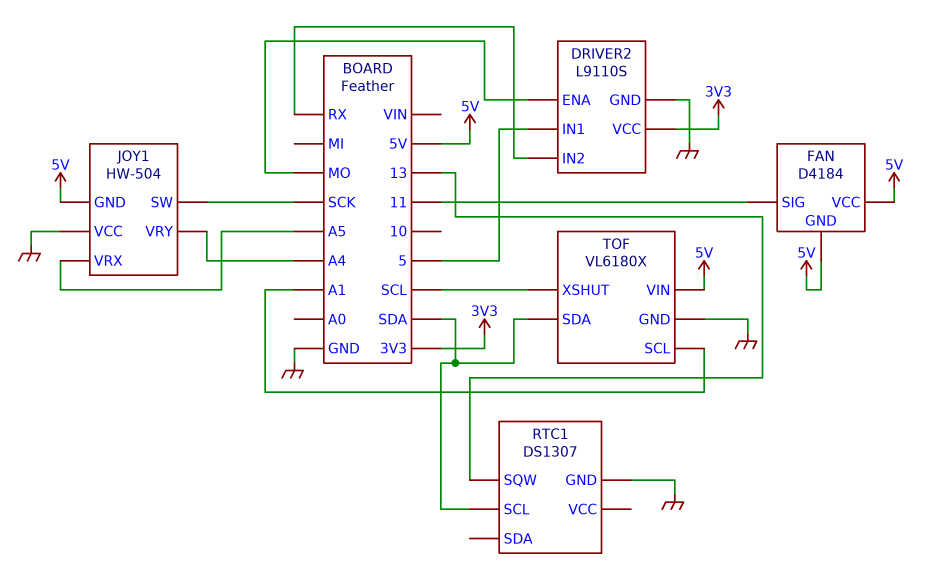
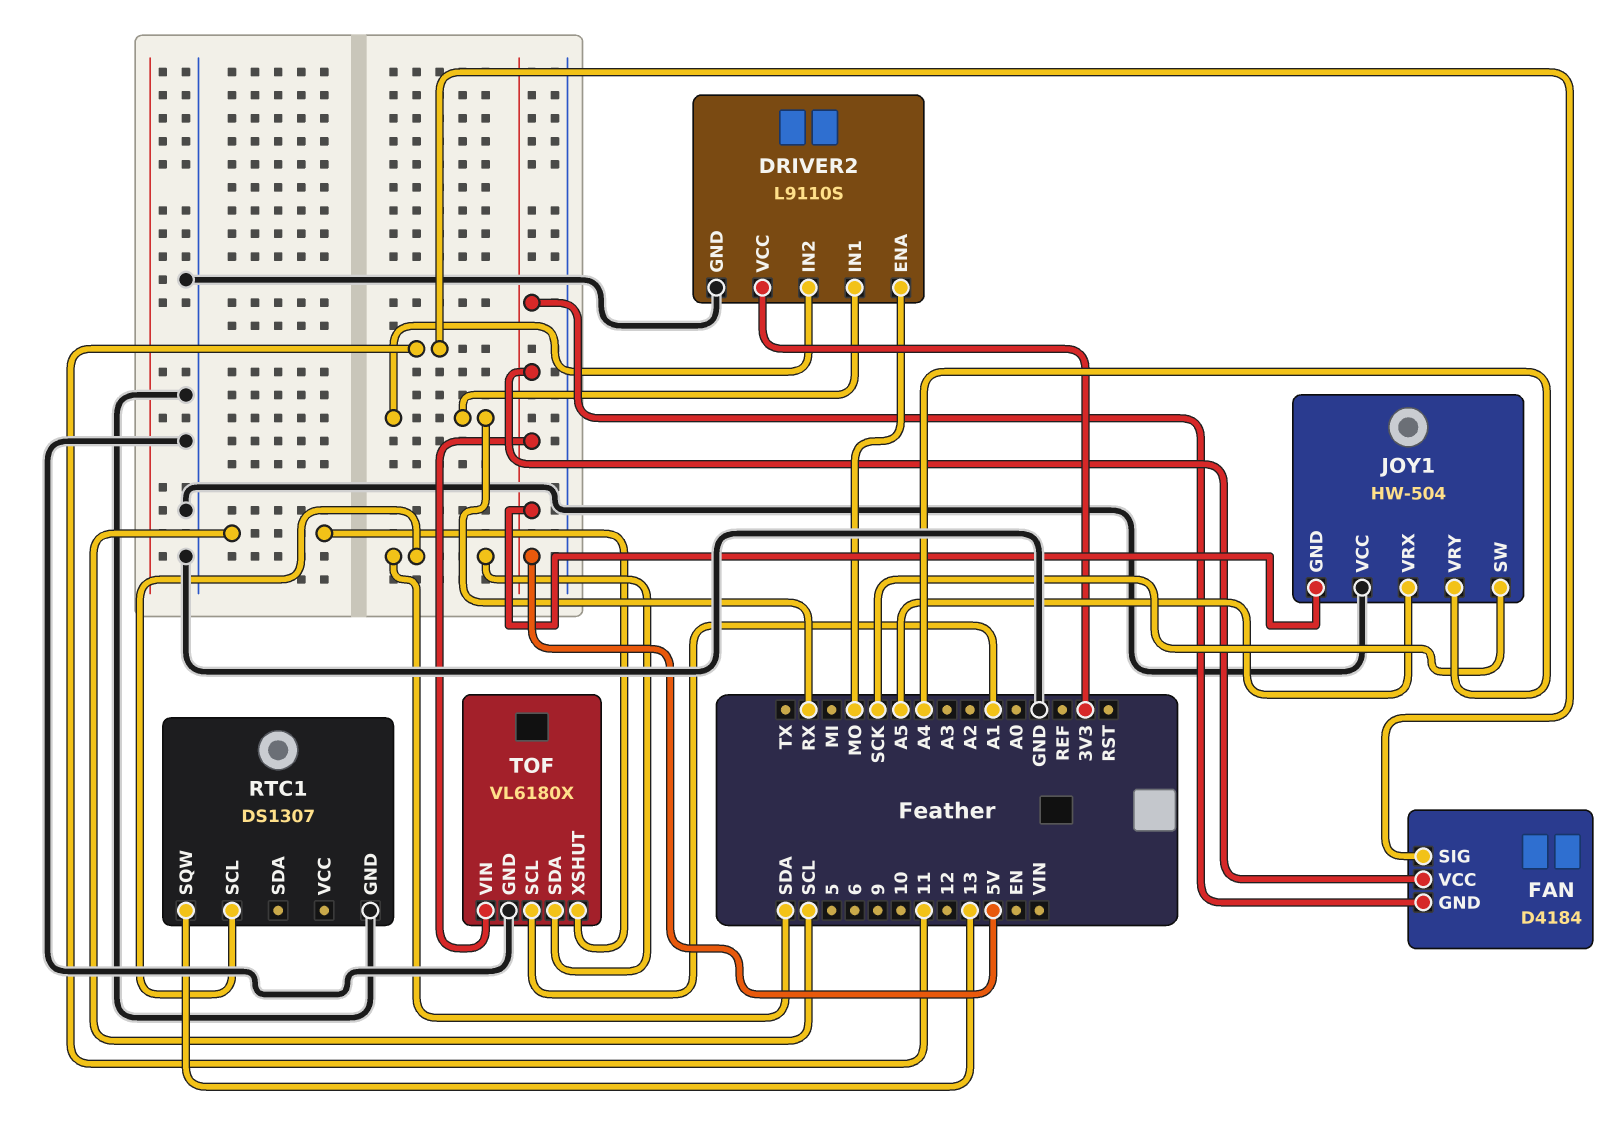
DRIVER2 pin IN1: 5 -> RX

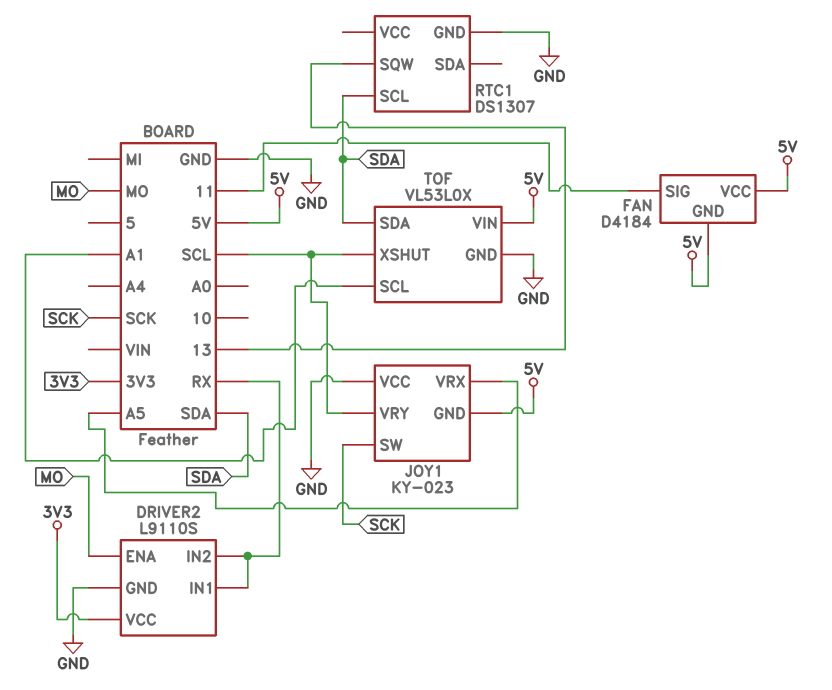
JOY1: HW-504 -> KY-023
JOY1 pin VRY: A4 -> SCL
TOF: VL6180X -> VL53L0X

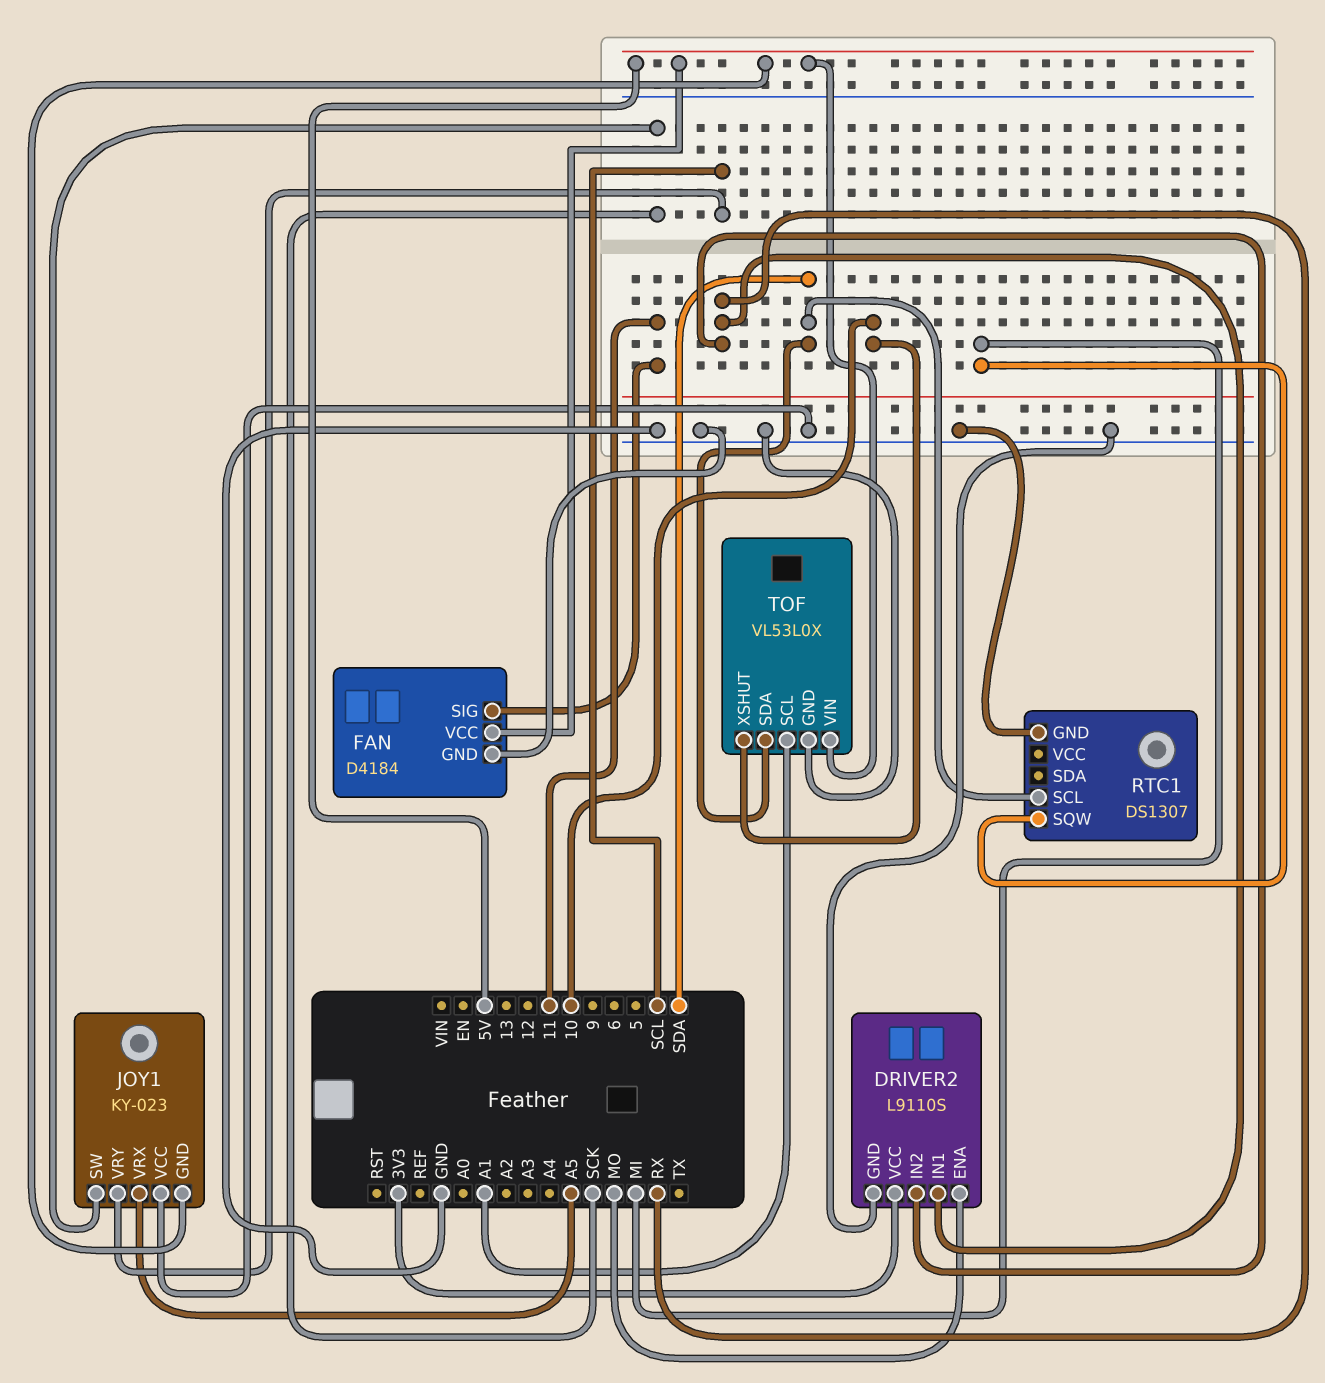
FAN pin GND: 5V -> GND
RTC1 pin SQW: 13 -> MI
TOF pin XSHUT: SCL -> 10

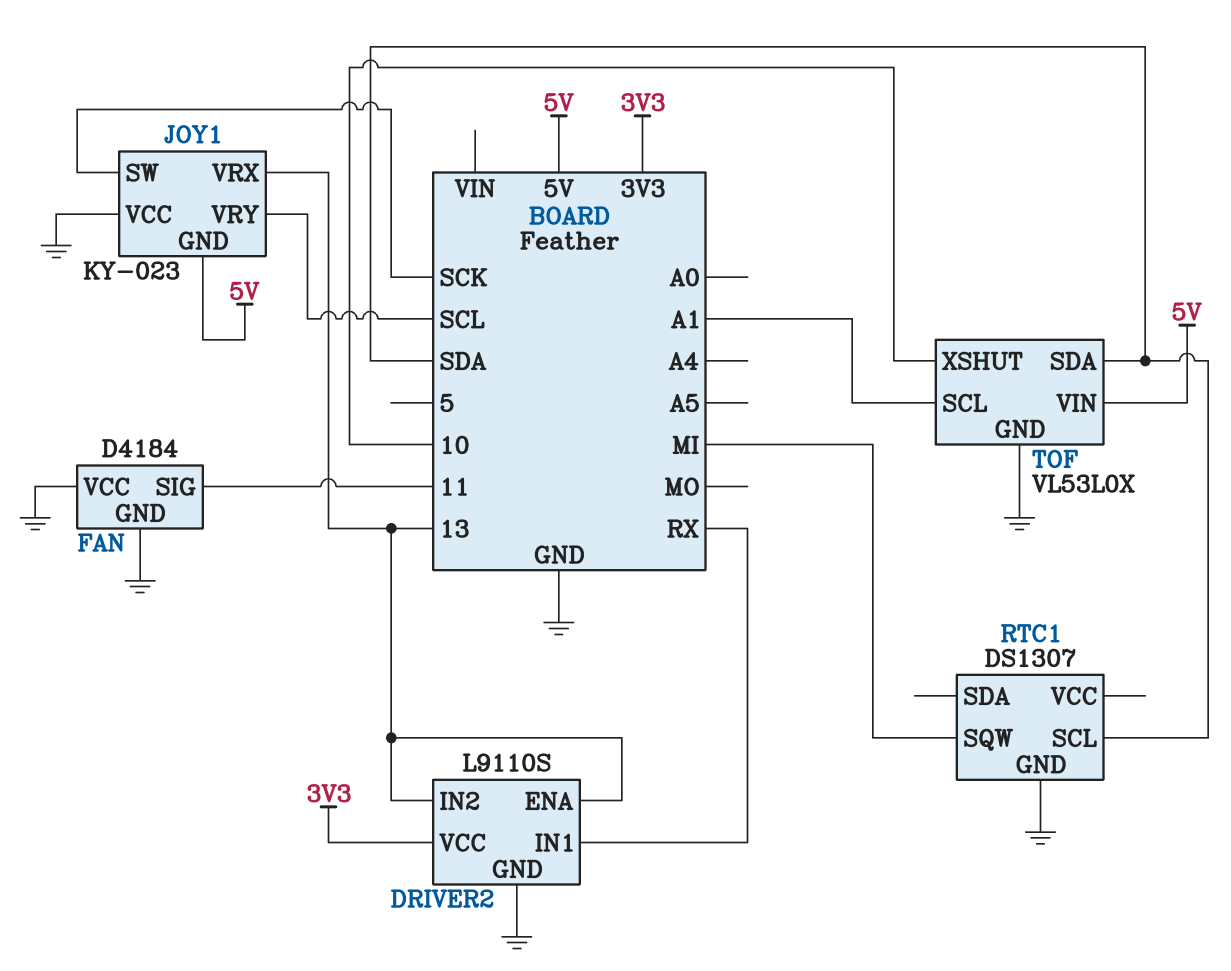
DRIVER2 pin ENA: MO -> 13
DRIVER2 pin IN2: RX -> 13
FAN pin VCC: 5V -> GND
JOY1 pin VRX: A5 -> 13

